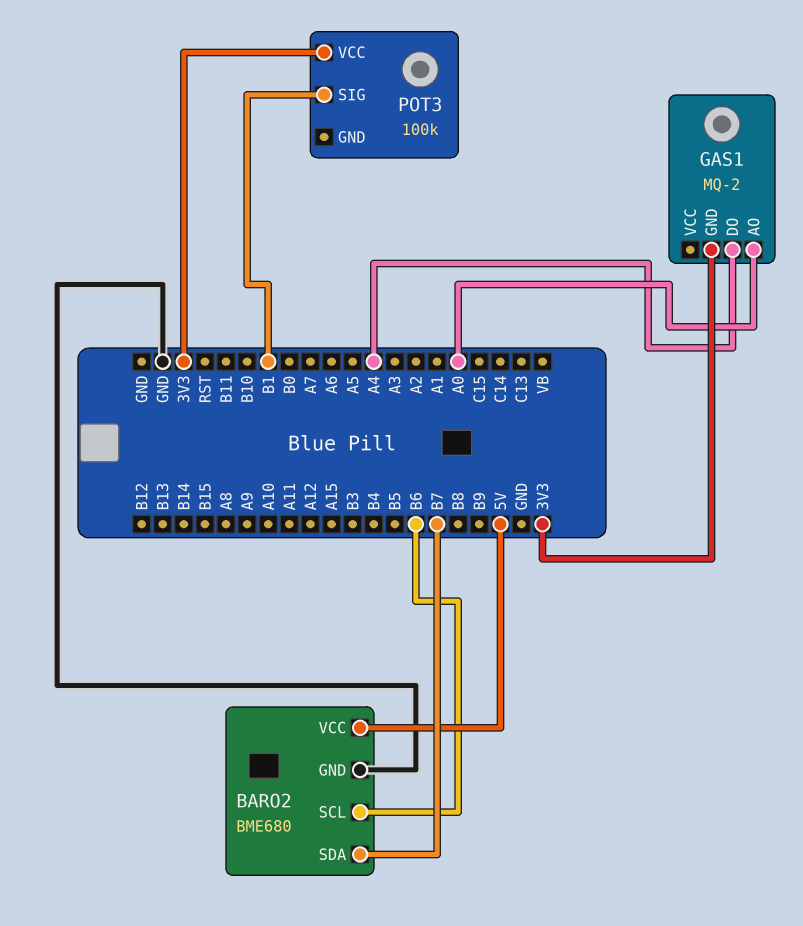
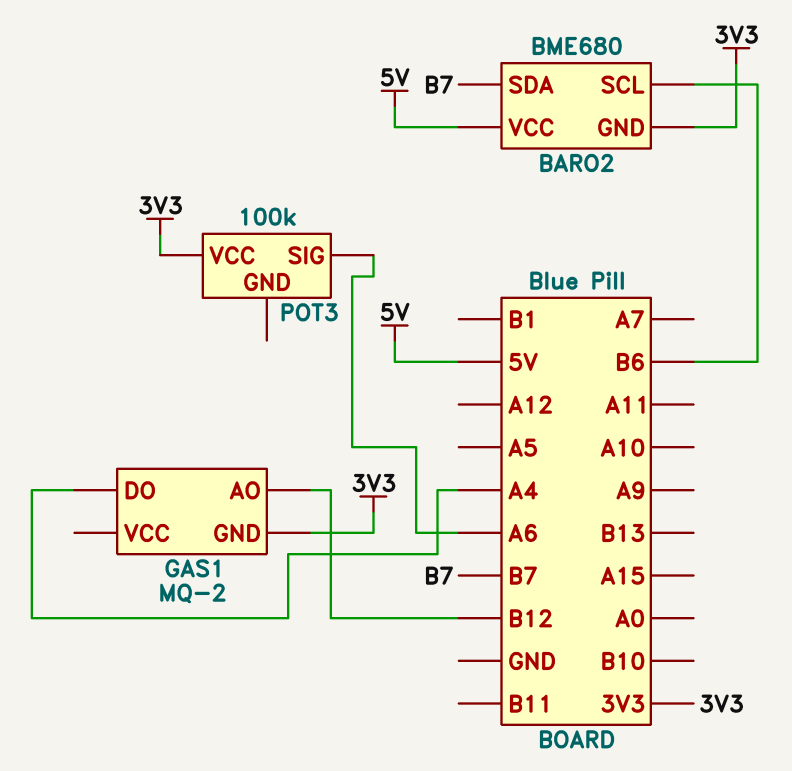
BARO2 pin GND: GND -> 3V3
GAS1 pin AO: A0 -> B12
POT3 pin SIG: B1 -> A6

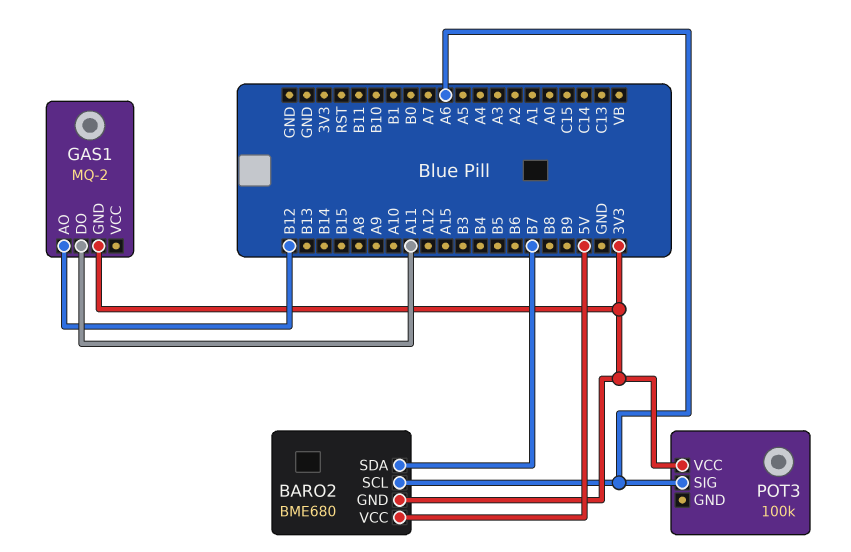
BARO2 pin SCL: B6 -> A6
GAS1 pin DO: A4 -> A11

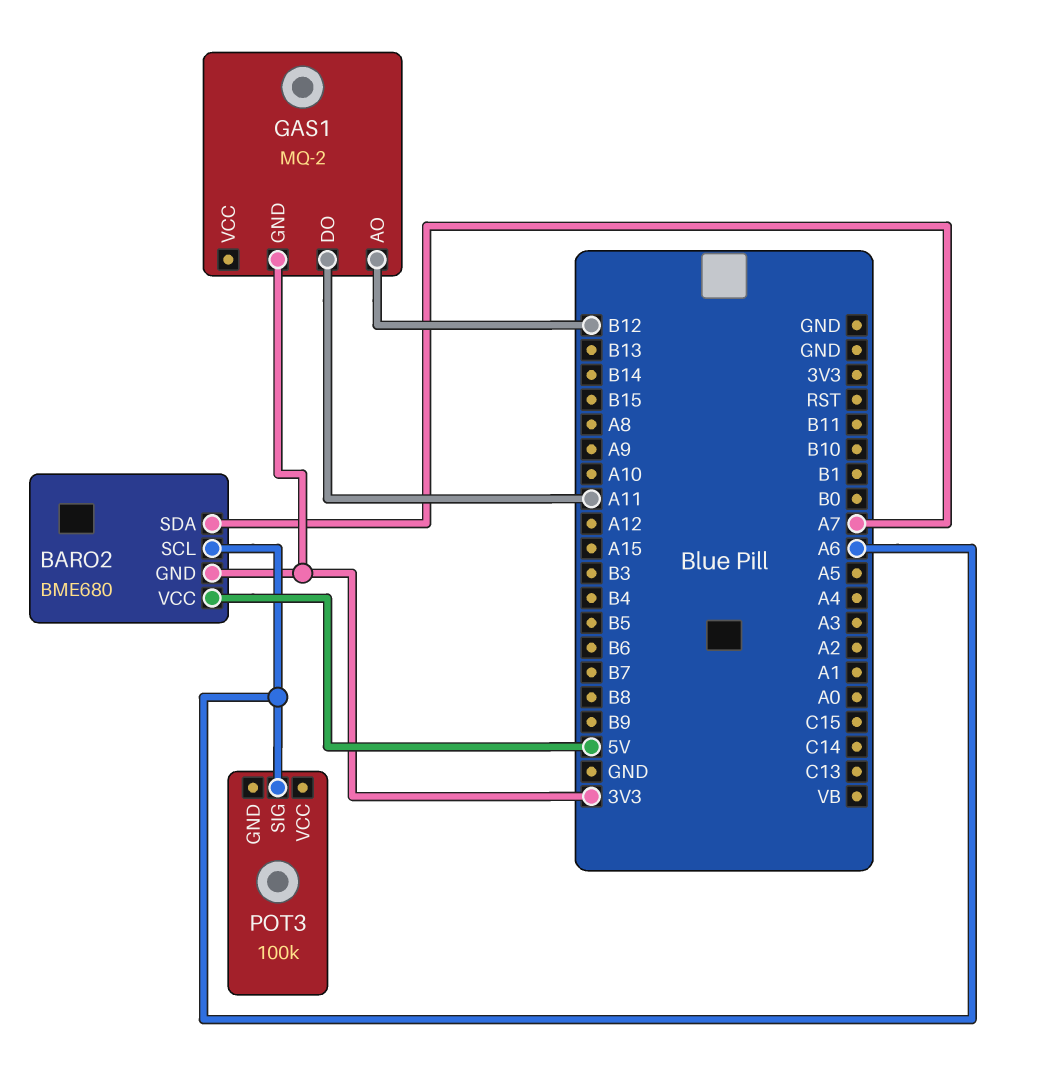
BARO2 pin SDA: B7 -> A7
POT3 pin VCC: 3V3 -> none

